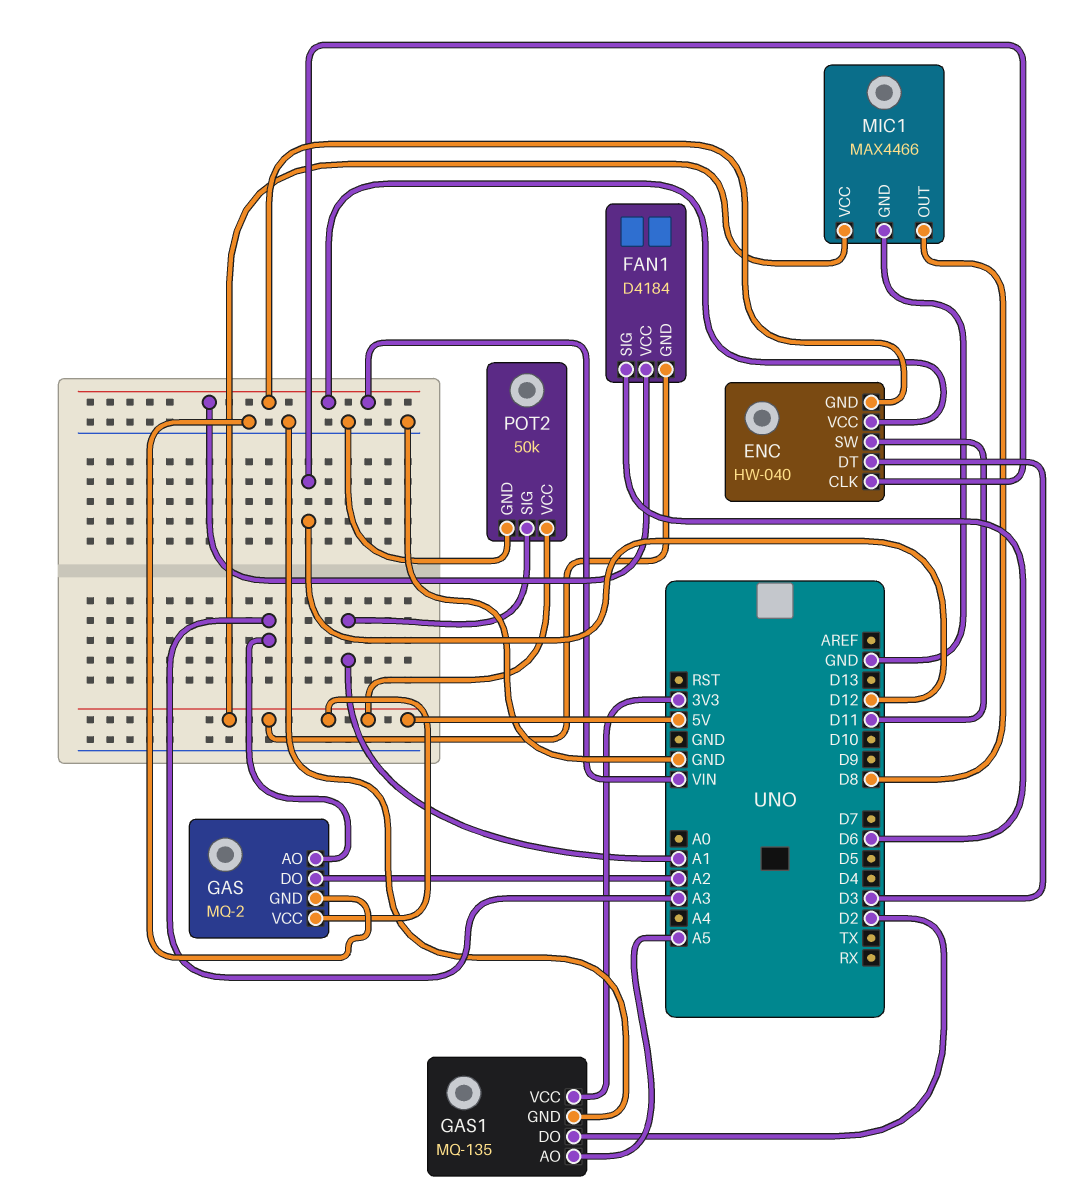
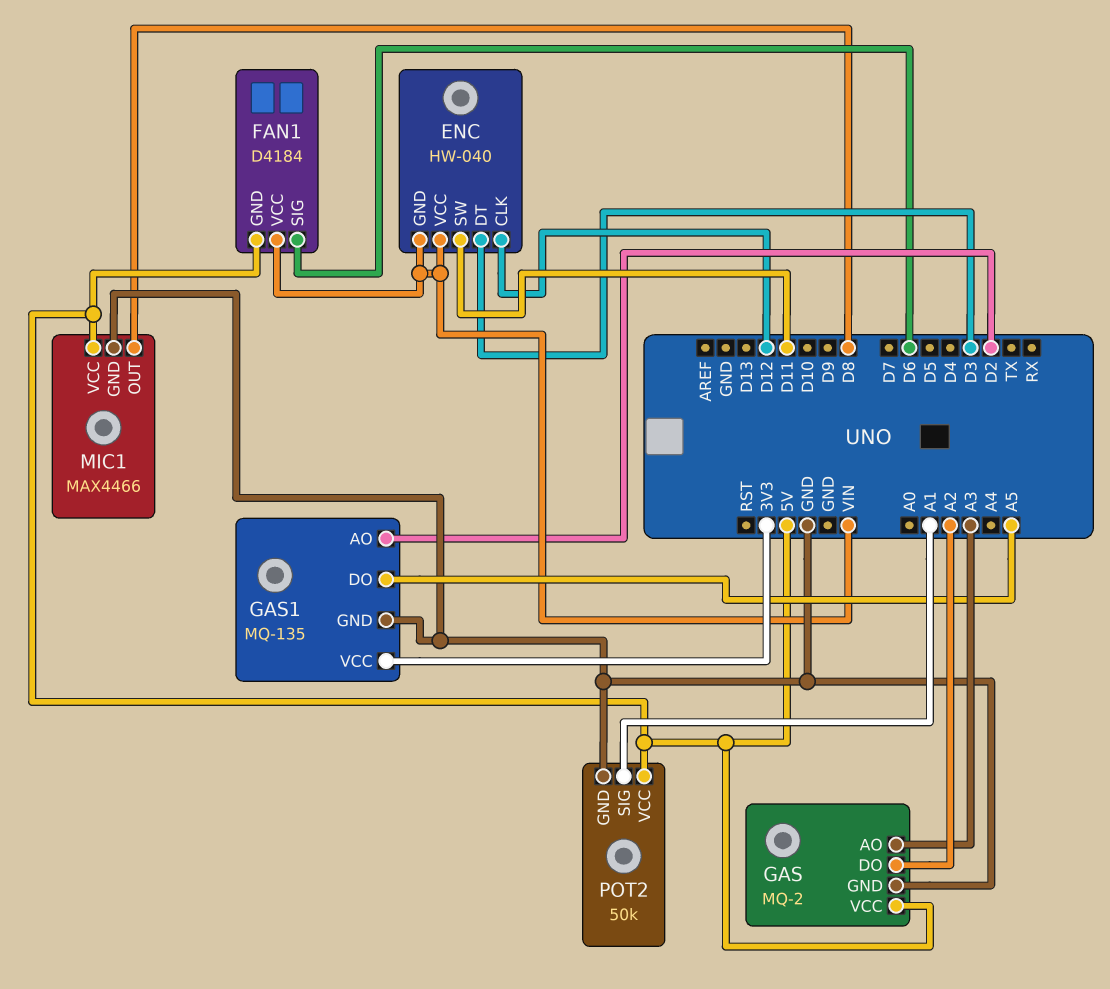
GAS1 pin AO: A5 -> D2
GAS1 pin DO: D2 -> A5

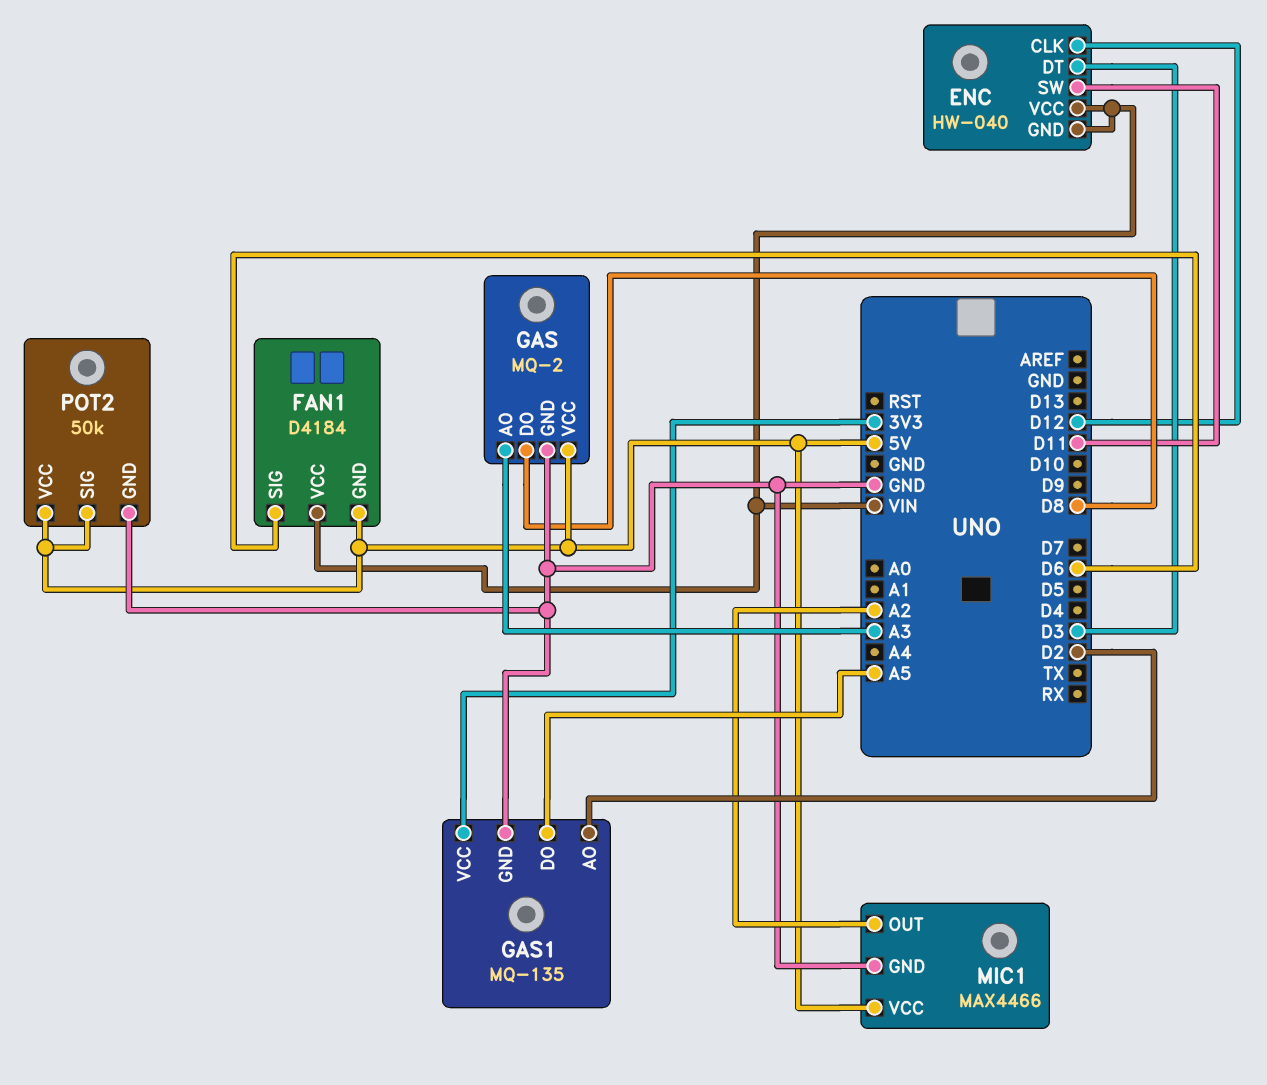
GAS pin DO: A2 -> D8
MIC1 pin OUT: D8 -> A2
POT2 pin SIG: A1 -> 5V

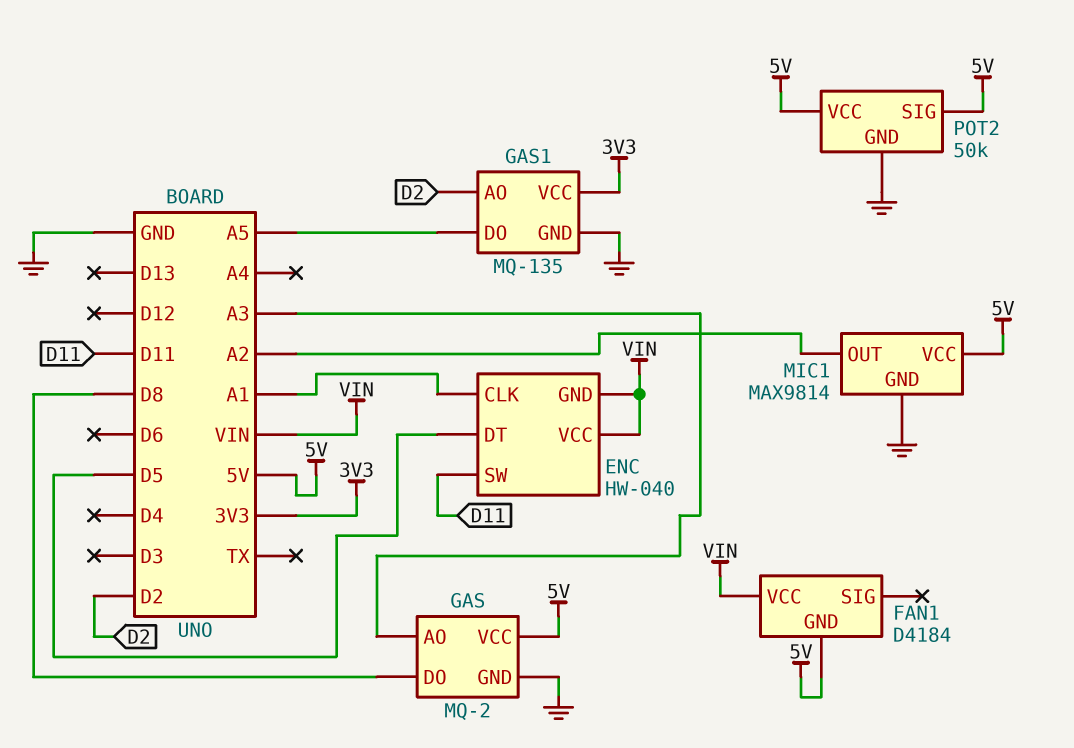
ENC pin CLK: D12 -> A1
ENC pin DT: D3 -> D5
FAN1 pin SIG: D6 -> none
MIC1: MAX4466 -> MAX9814

